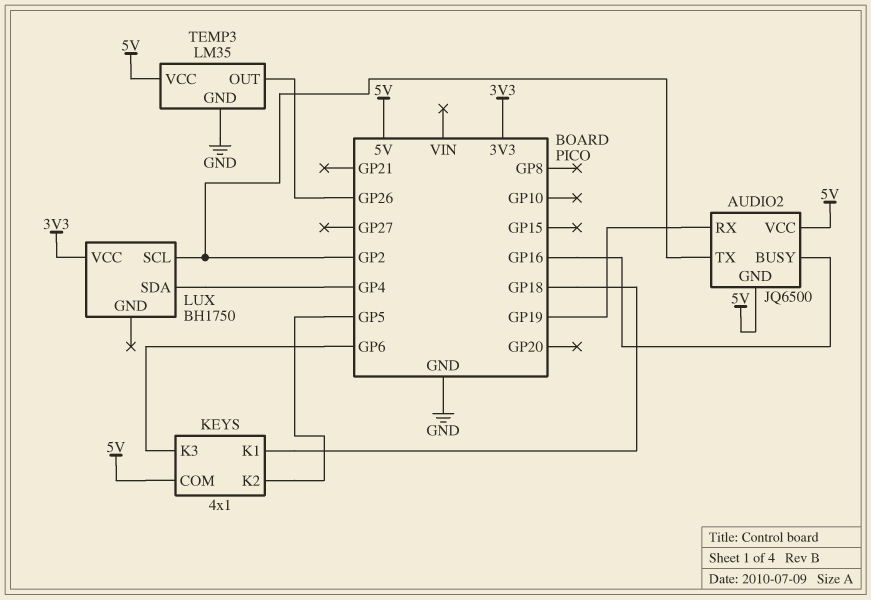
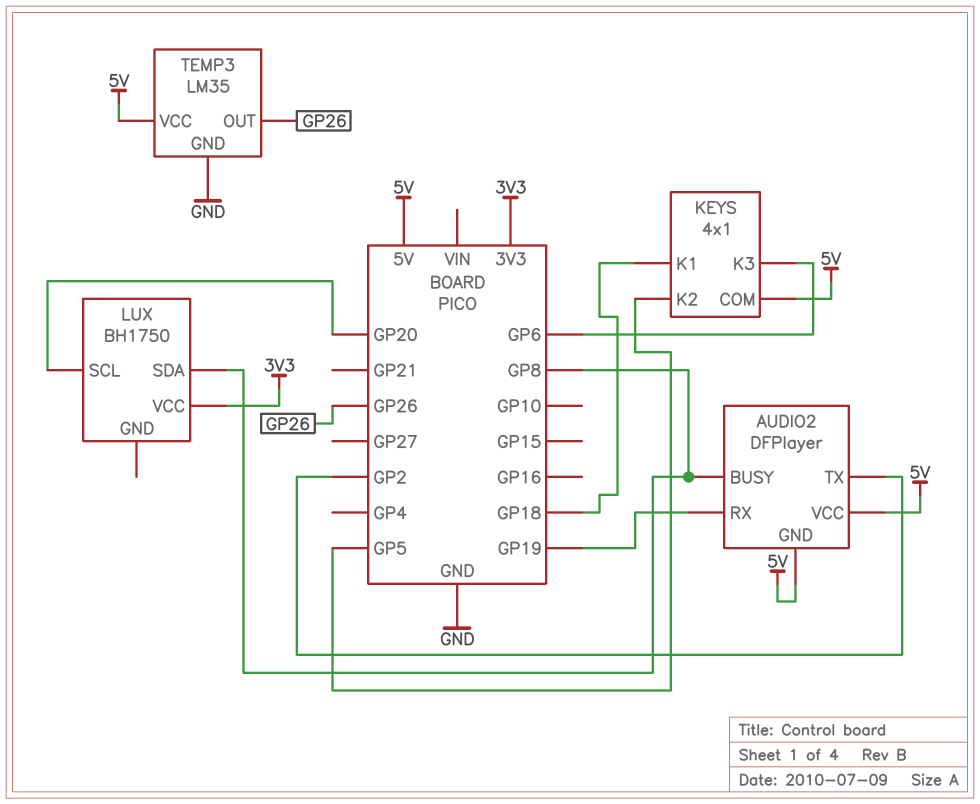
AUDIO2: JQ6500 -> DFPlayer
AUDIO2 pin BUSY: GP16 -> GP8
LUX pin SCL: GP2 -> GP20
LUX pin SDA: GP4 -> GP8

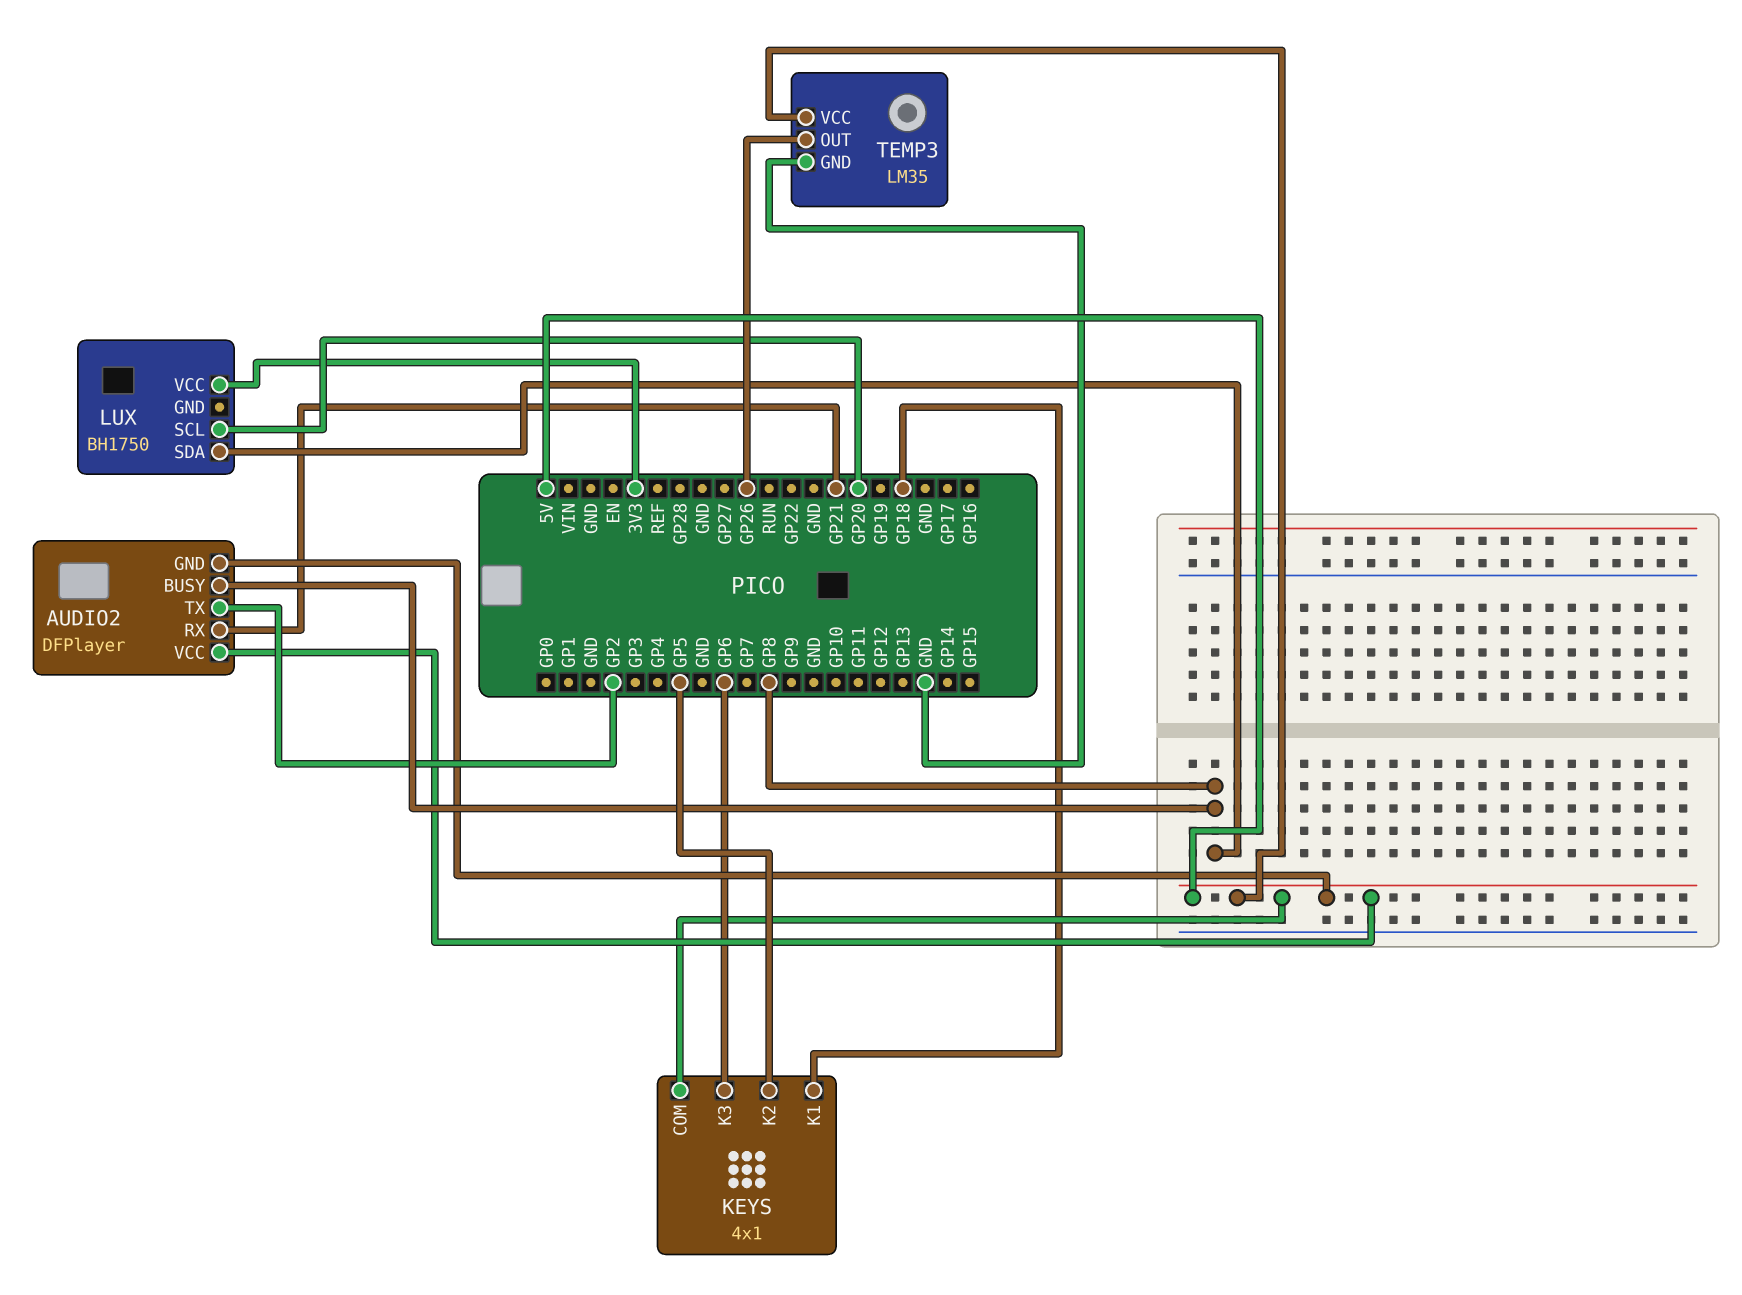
AUDIO2 pin RX: GP19 -> GP21

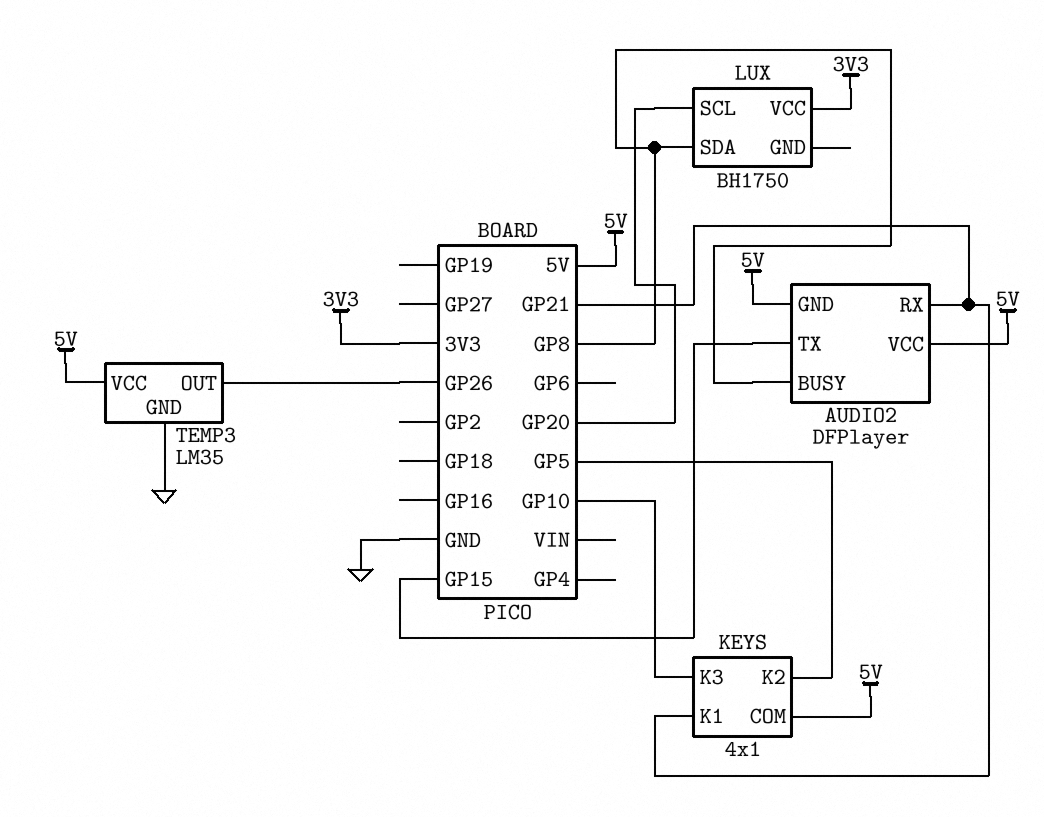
AUDIO2 pin TX: GP2 -> GP15
KEYS pin K1: GP18 -> GP21
KEYS pin K3: GP6 -> GP10

